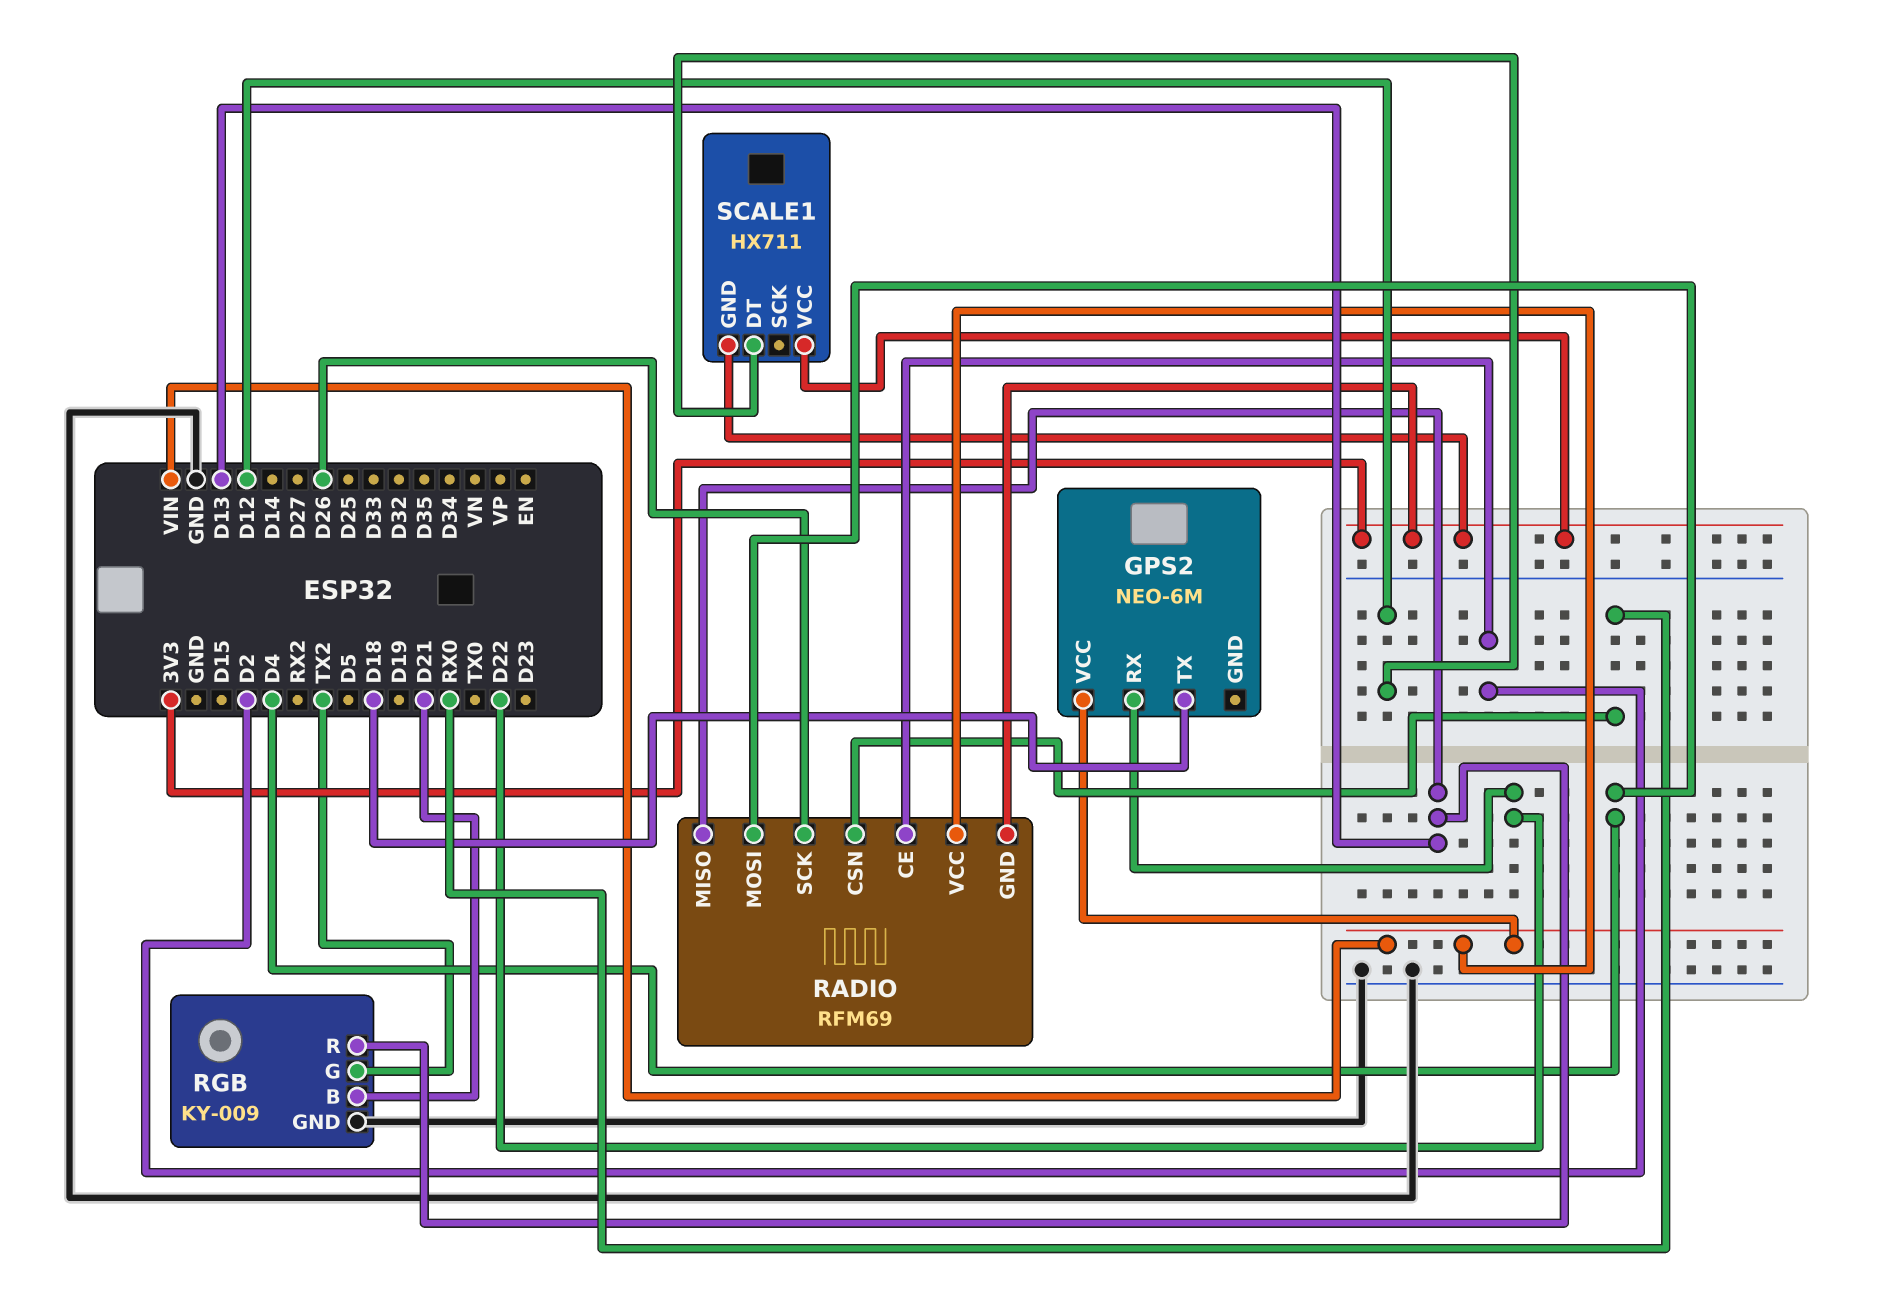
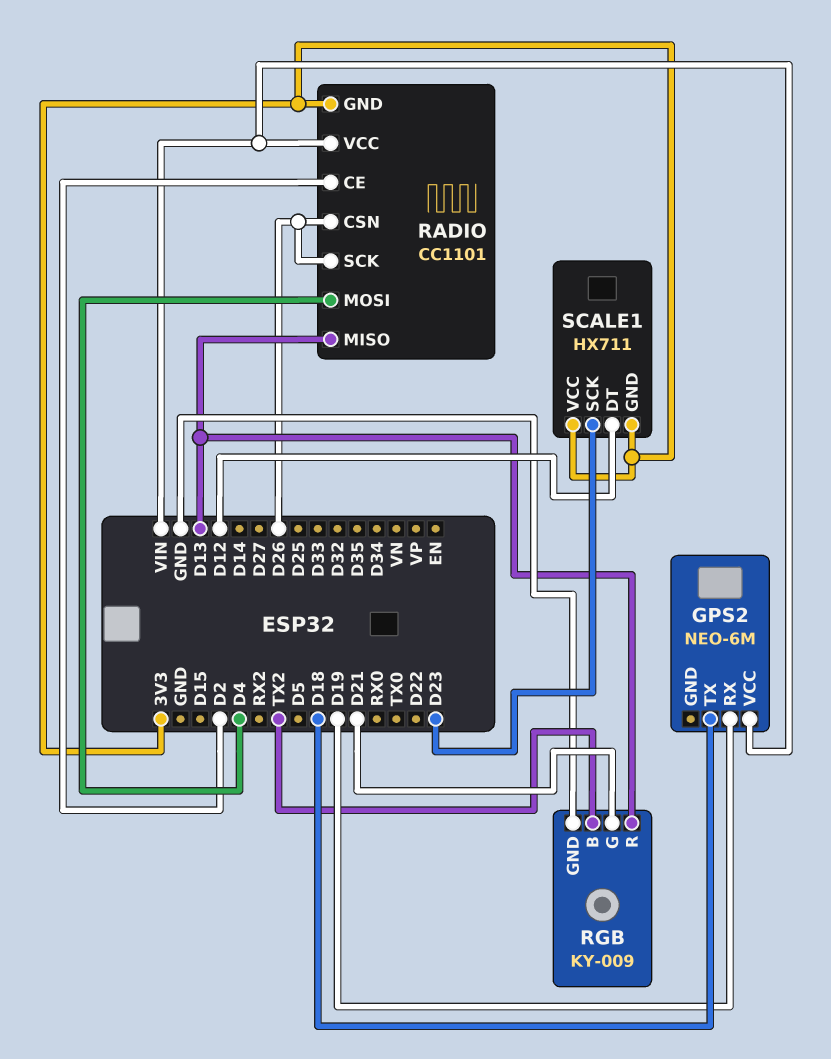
GPS2 pin RX: D22 -> D19
RADIO: RFM69 -> CC1101
RADIO pin CSN: RX0 -> D26
RGB pin B: D21 -> TX2
RGB pin G: TX2 -> D21
SCALE1 pin SCK: none -> D23

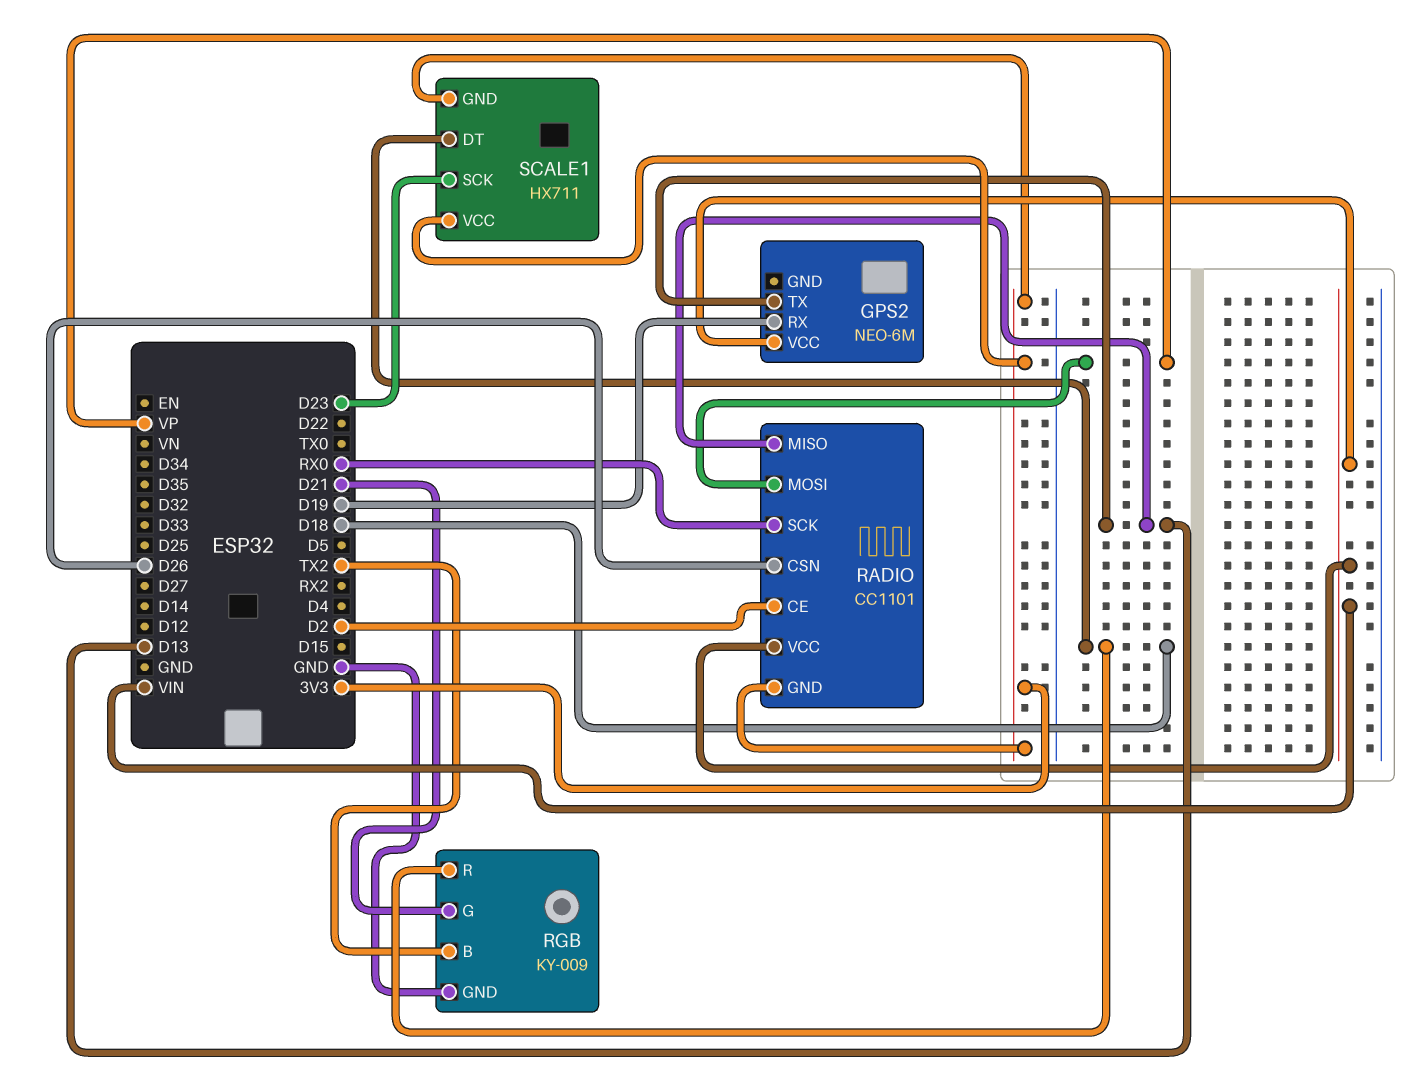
GPS2 pin TX: D18 -> D13
RADIO pin MOSI: D4 -> VP
RADIO pin SCK: D26 -> RX0
RGB pin R: D13 -> D18
SCALE1 pin DT: D12 -> D18

